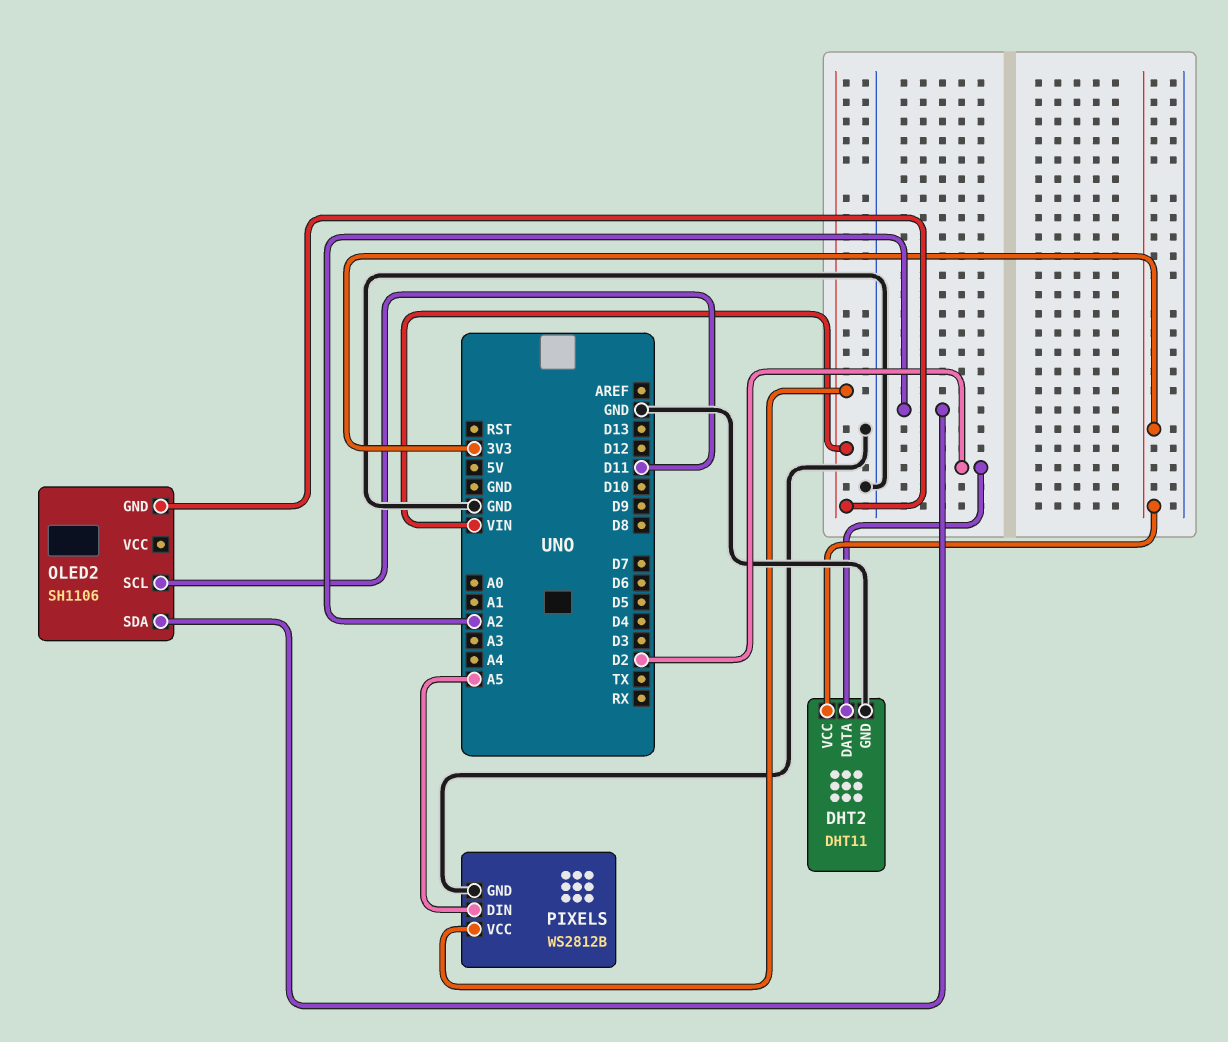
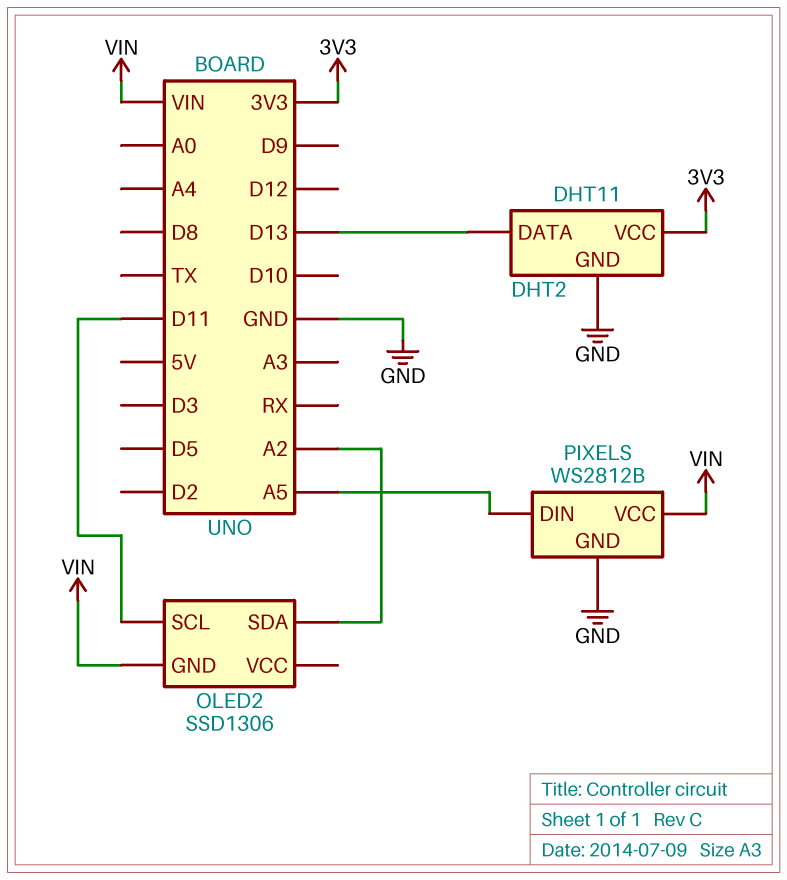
DHT2 pin DATA: D2 -> D13
OLED2: SH1106 -> SSD1306

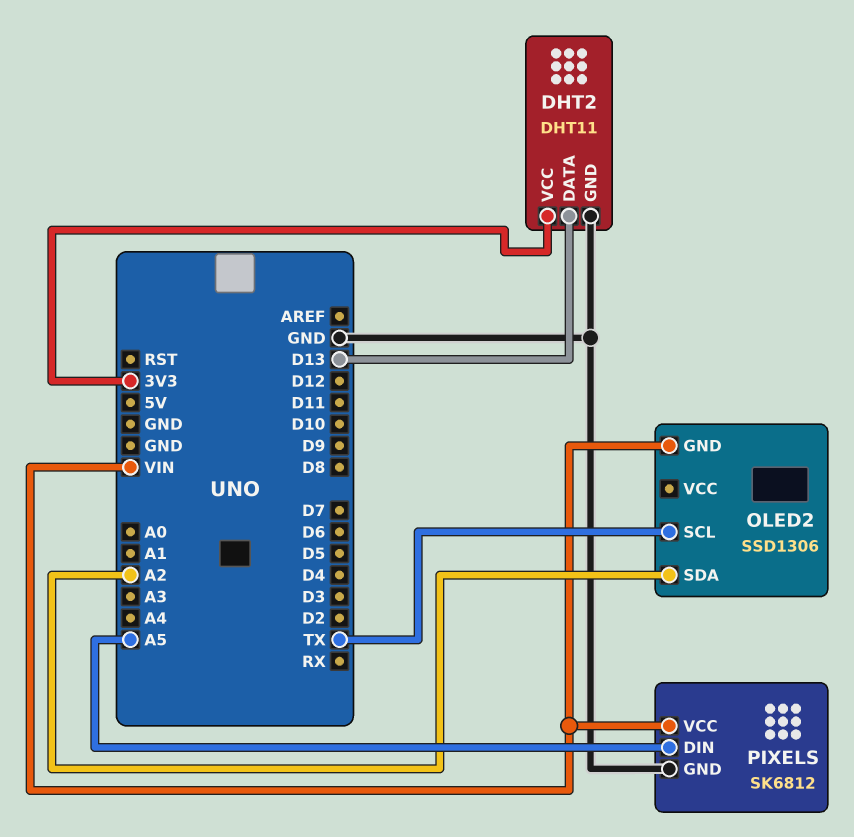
OLED2 pin SCL: D11 -> TX
PIXELS: WS2812B -> SK6812

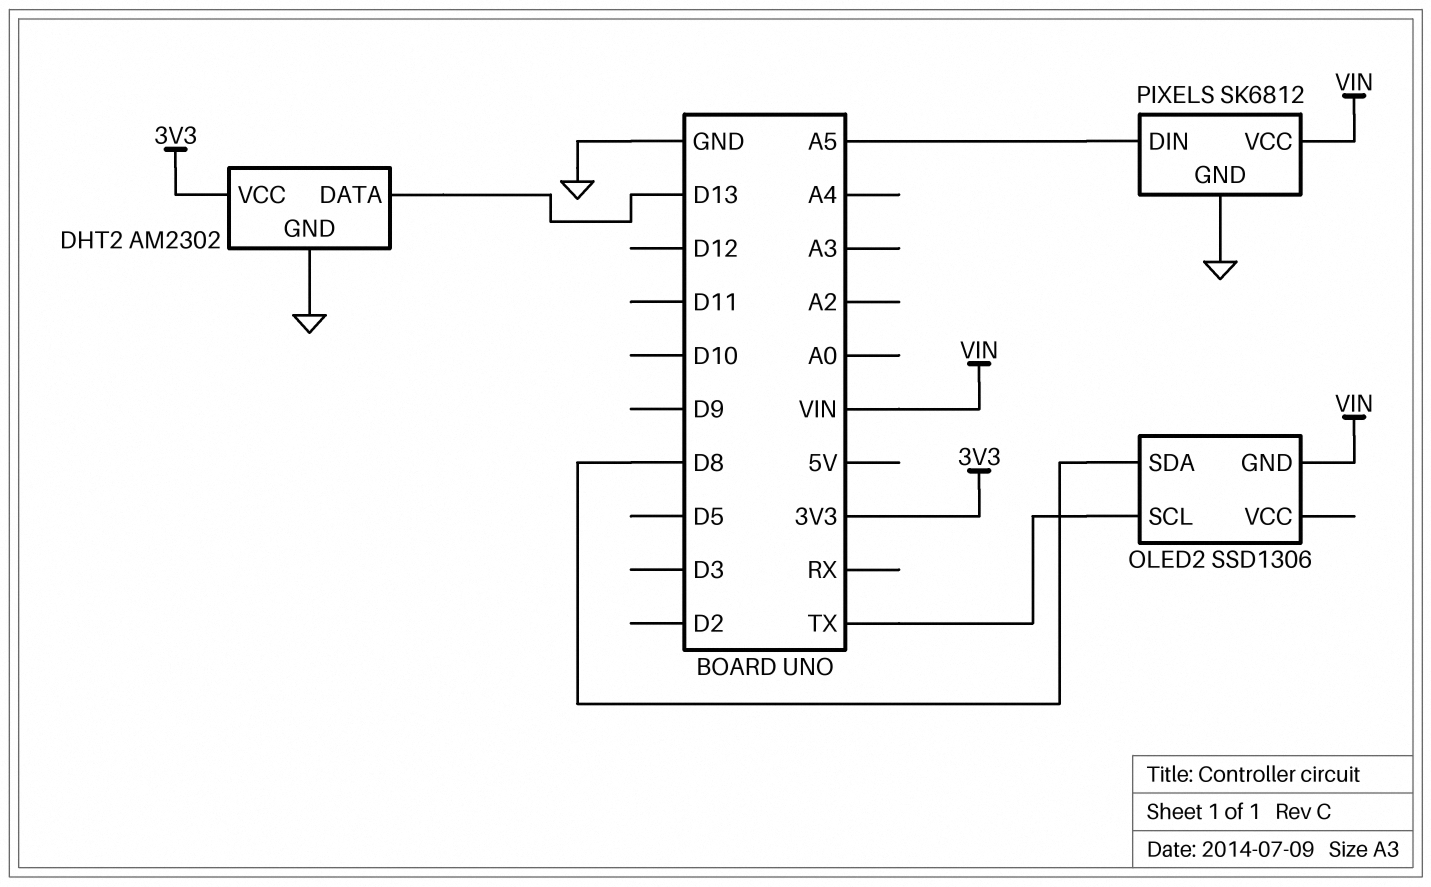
DHT2: DHT11 -> AM2302
OLED2 pin SDA: A2 -> D8

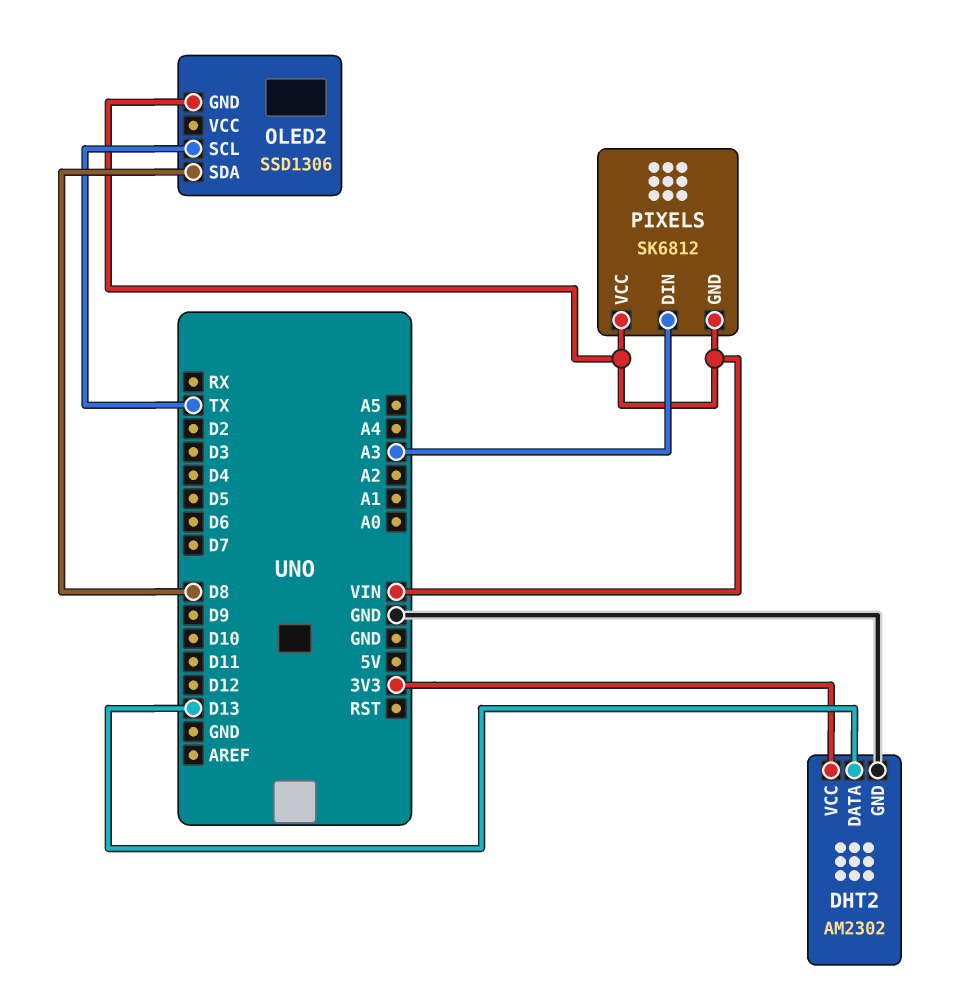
PIXELS pin DIN: A5 -> A3
PIXELS pin GND: GND -> VIN

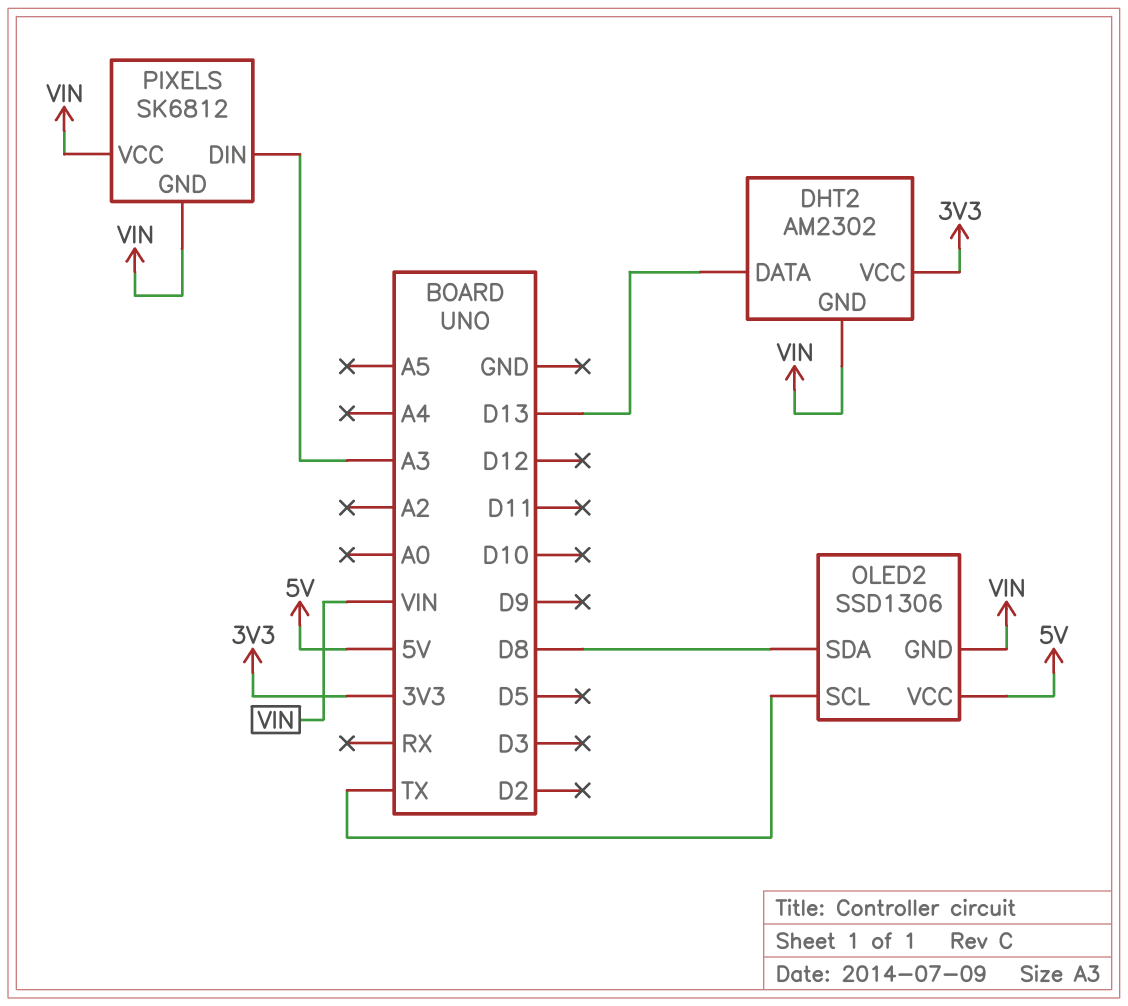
DHT2 pin GND: GND -> VIN
OLED2 pin VCC: none -> 5V

